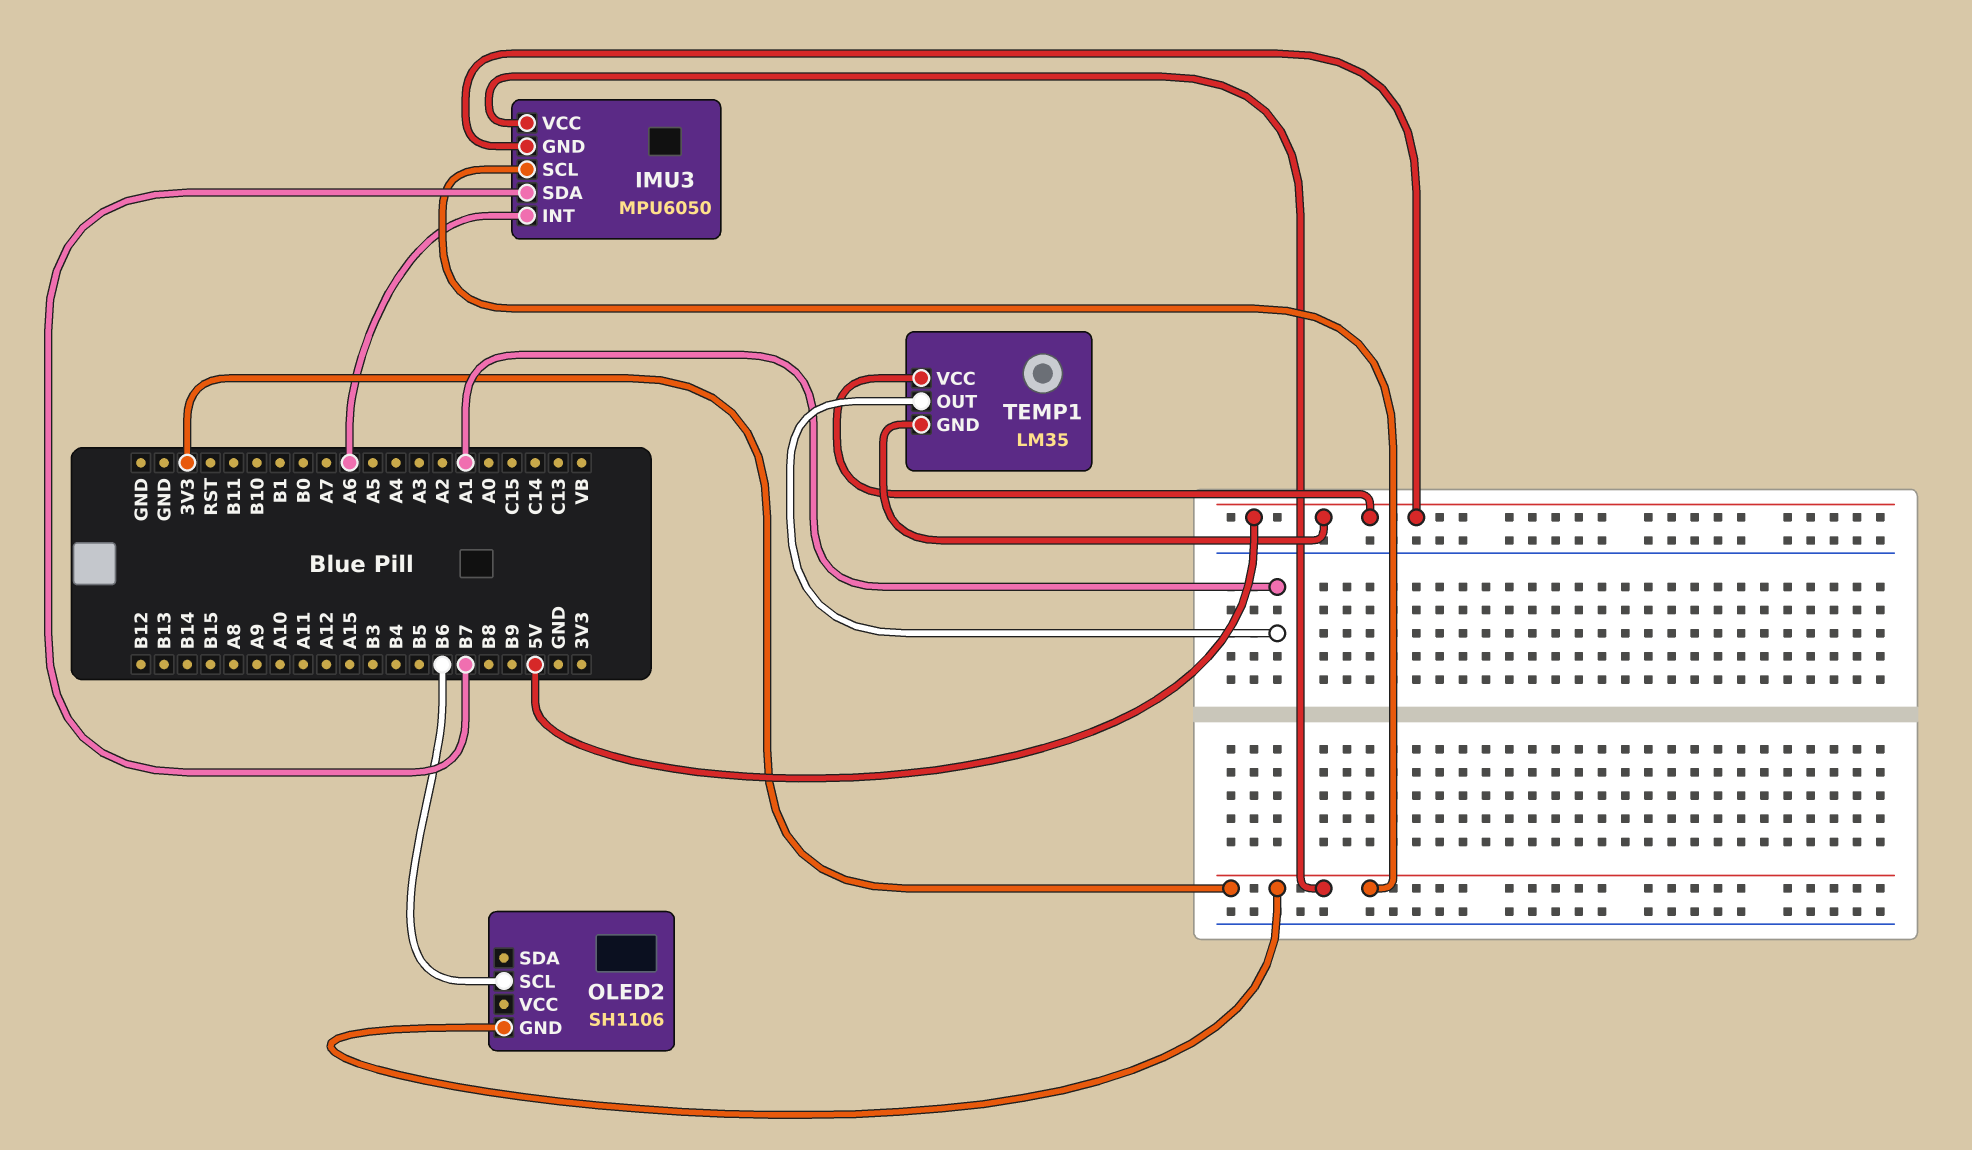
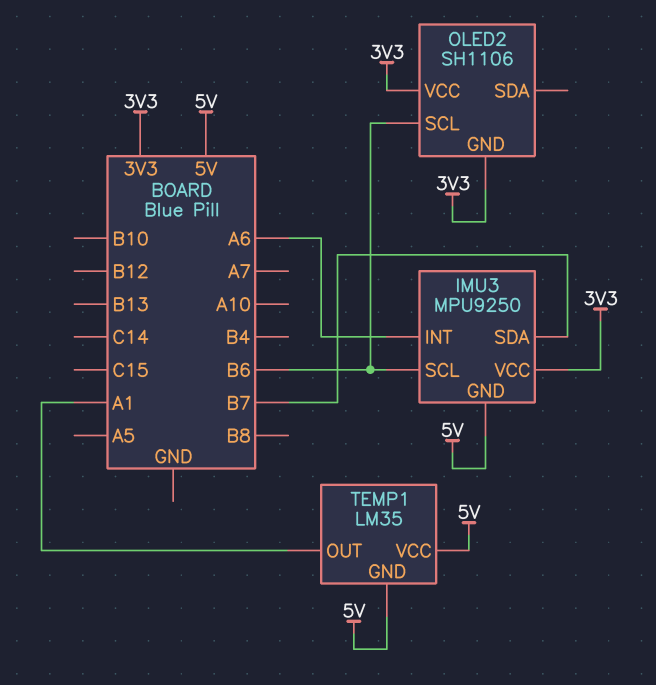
IMU3: MPU6050 -> MPU9250
IMU3 pin SCL: 3V3 -> B6
OLED2 pin VCC: none -> 3V3

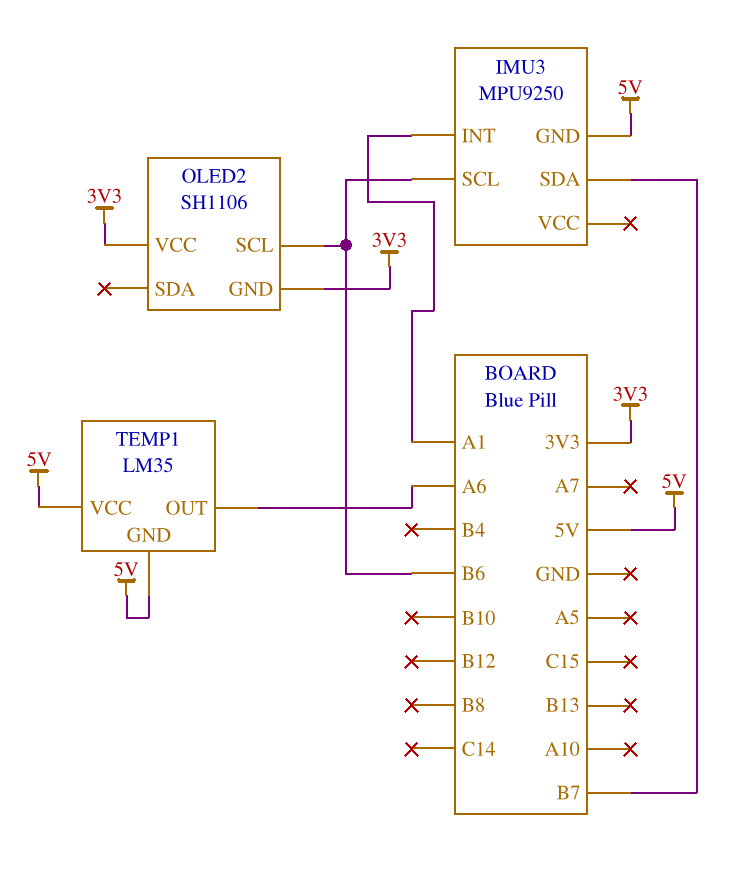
IMU3 pin INT: A6 -> A1
IMU3 pin VCC: 3V3 -> none
TEMP1 pin OUT: A1 -> A6

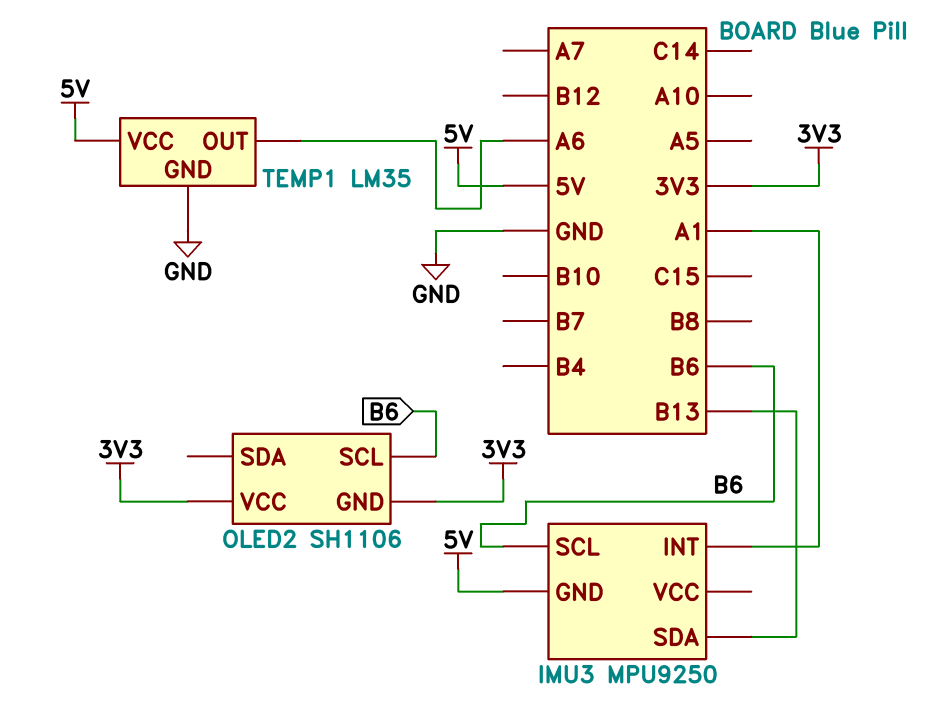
IMU3 pin SDA: B7 -> B13
TEMP1 pin GND: 5V -> GND

